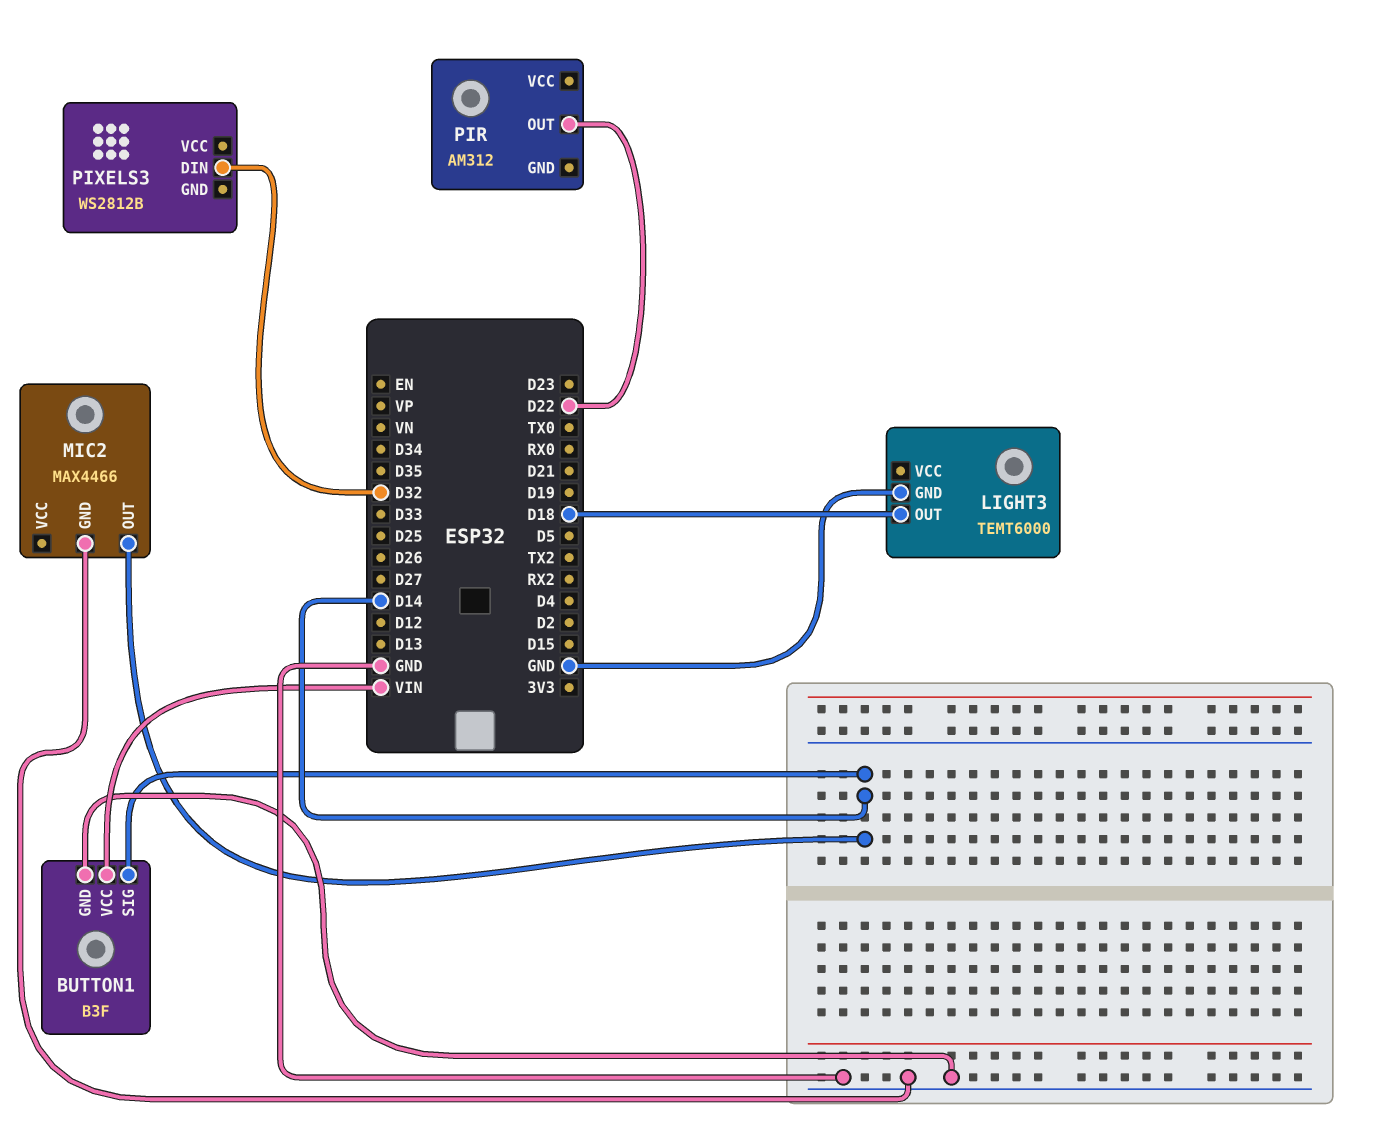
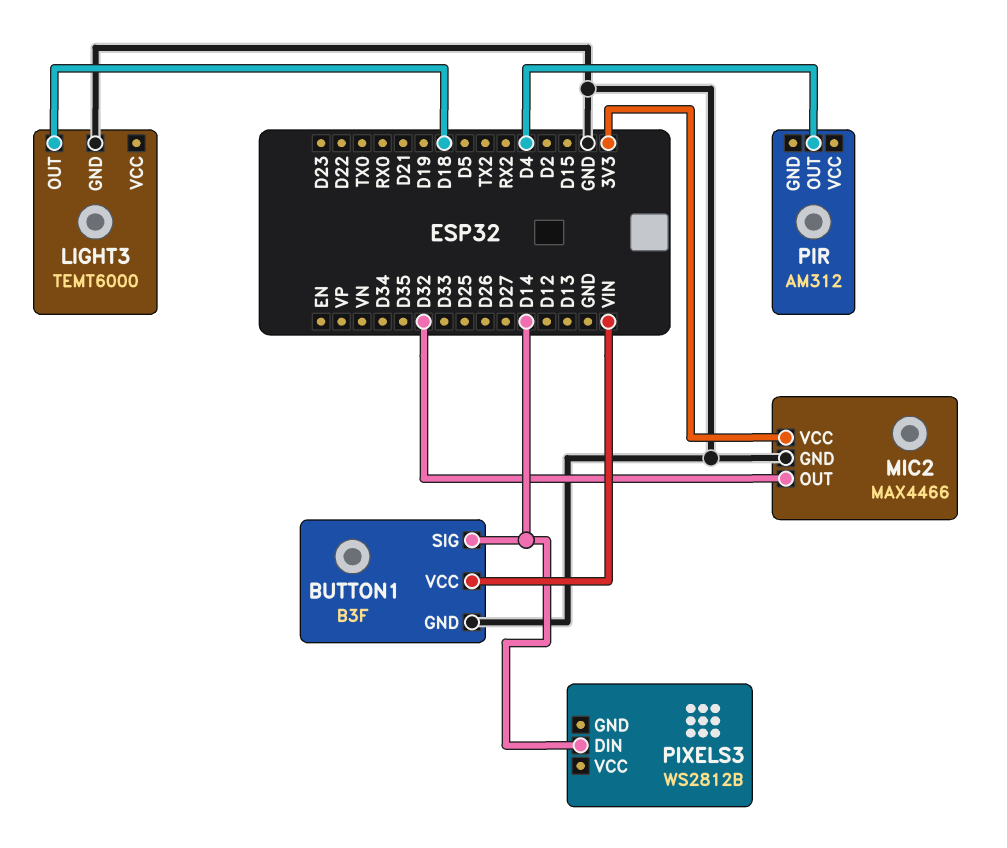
MIC2 pin OUT: D14 -> D32
MIC2 pin VCC: none -> 3V3
PIR pin OUT: D22 -> D4
PIXELS3 pin DIN: D32 -> D14

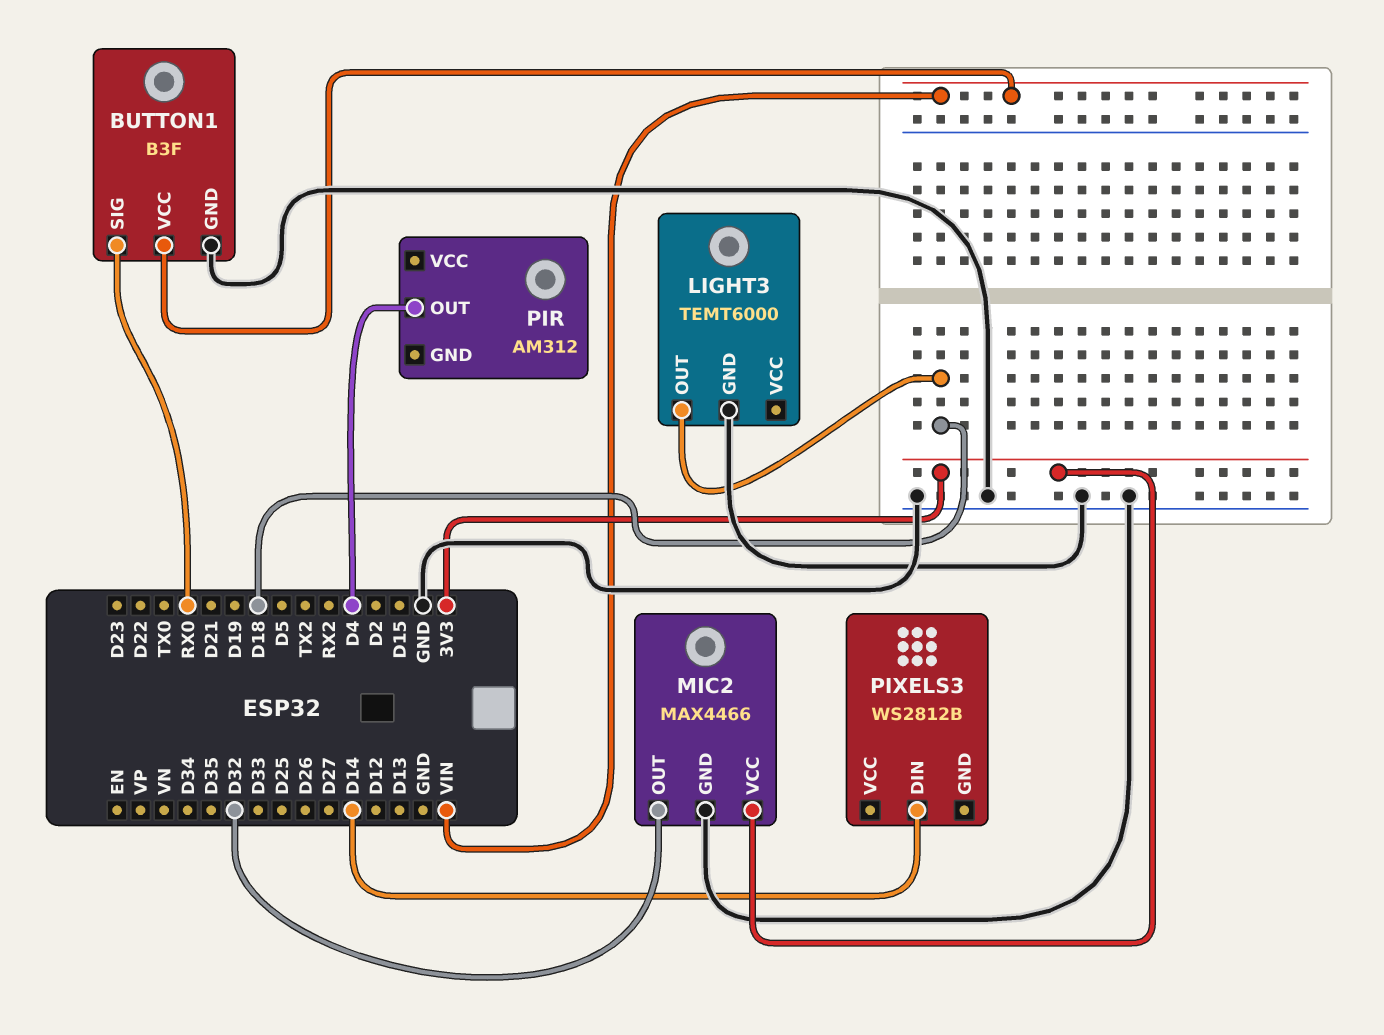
BUTTON1 pin SIG: D14 -> RX0

